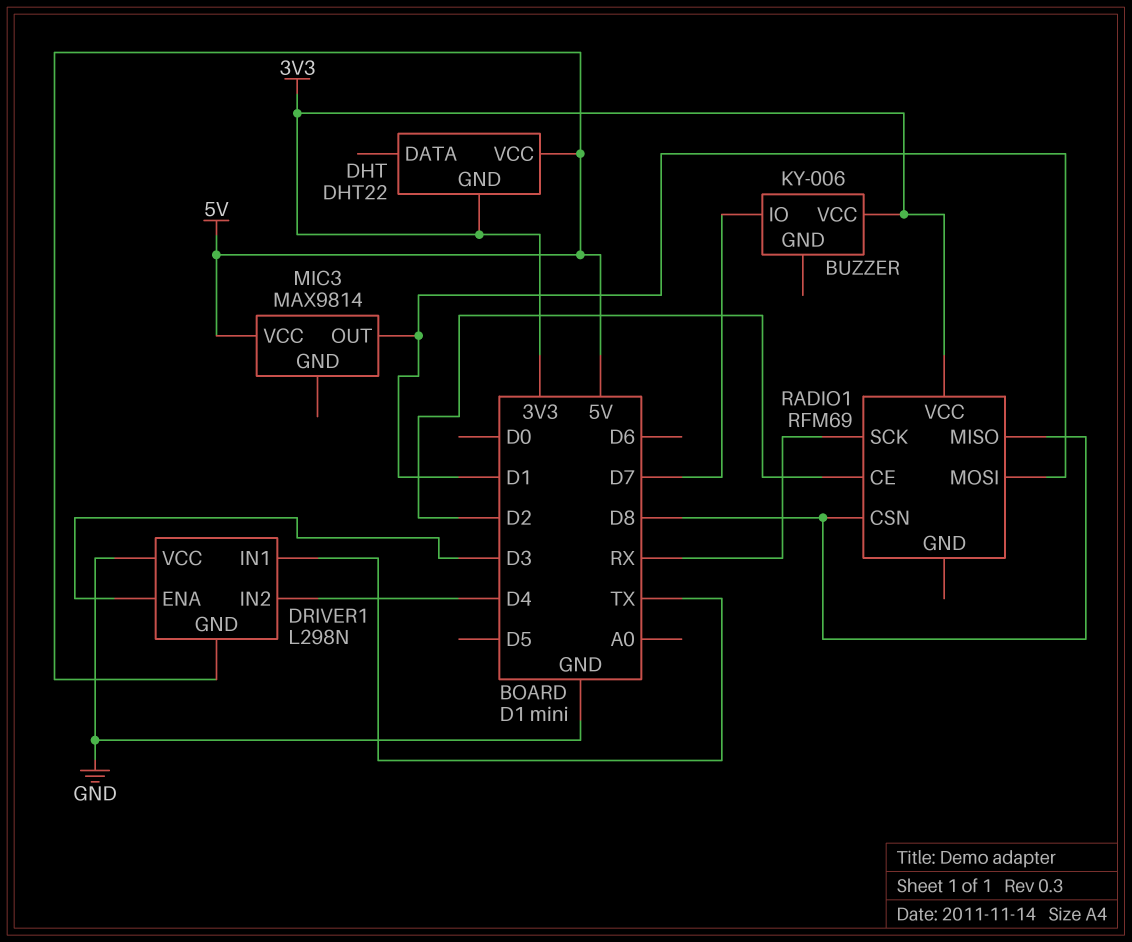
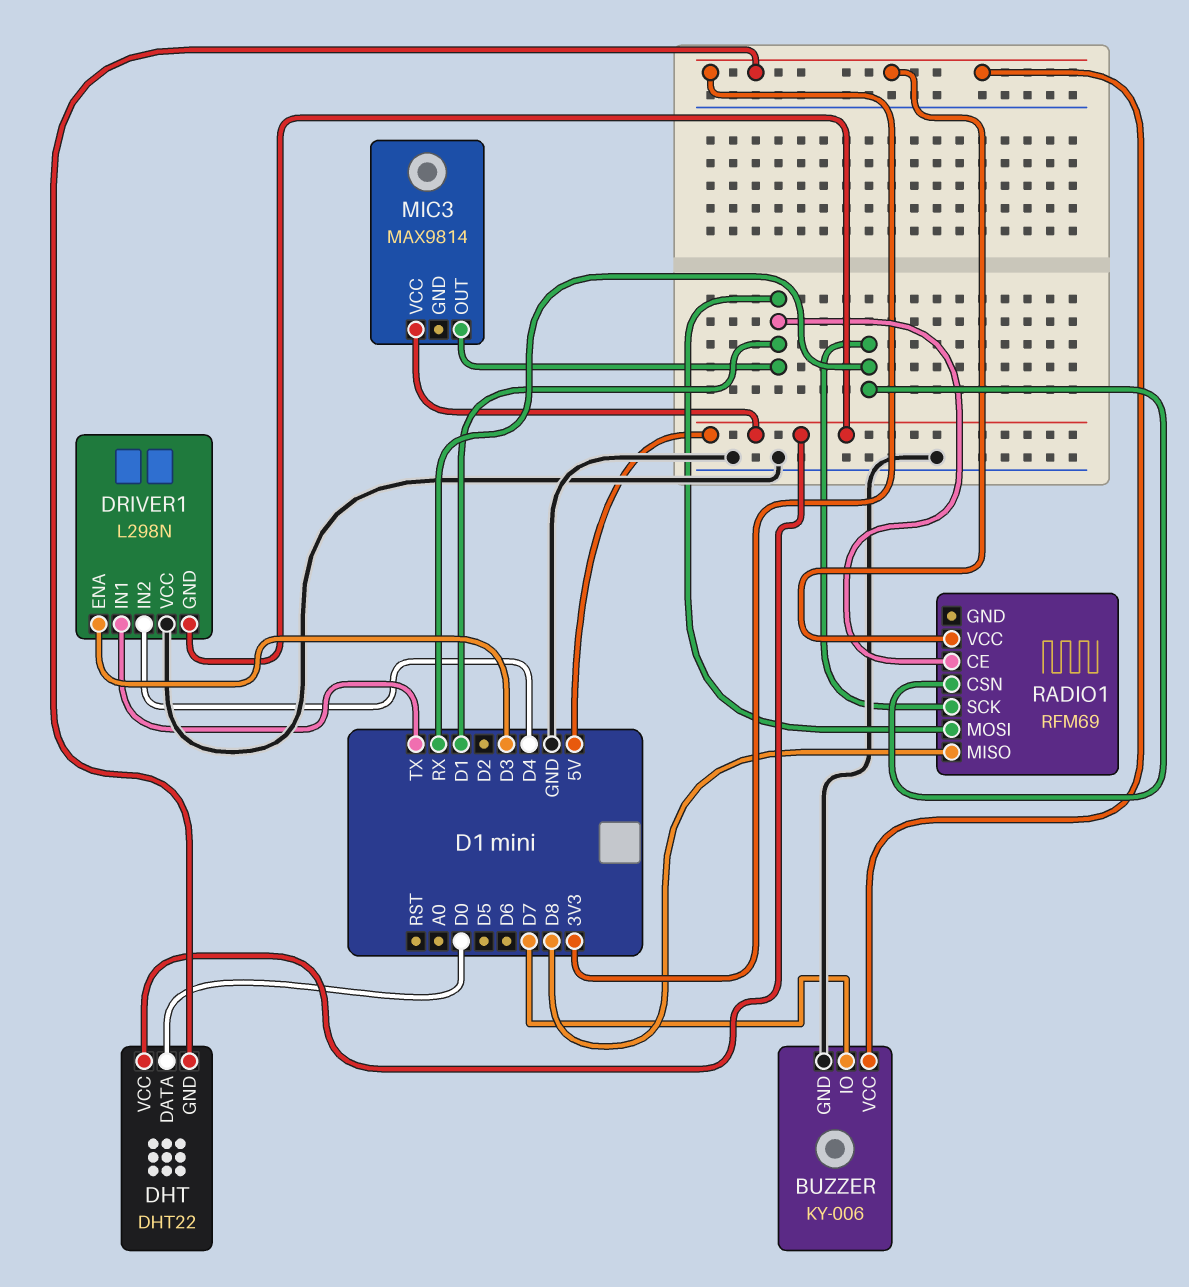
BUZZER pin GND: none -> GND
DHT pin DATA: none -> D0
RADIO1 pin CE: D2 -> D1
RADIO1 pin CSN: D8 -> RX

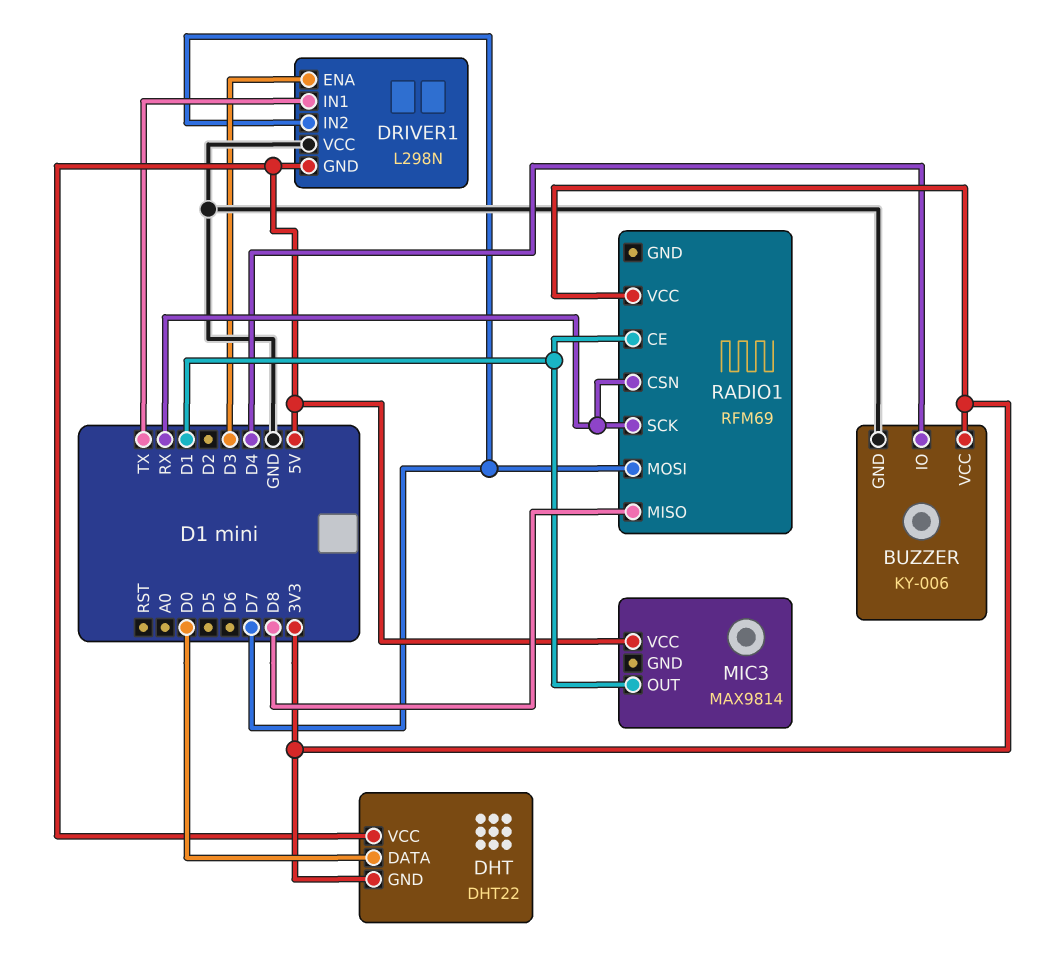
BUZZER pin IO: D7 -> D4
DRIVER1 pin IN2: D4 -> D7
RADIO1 pin MOSI: D1 -> D7

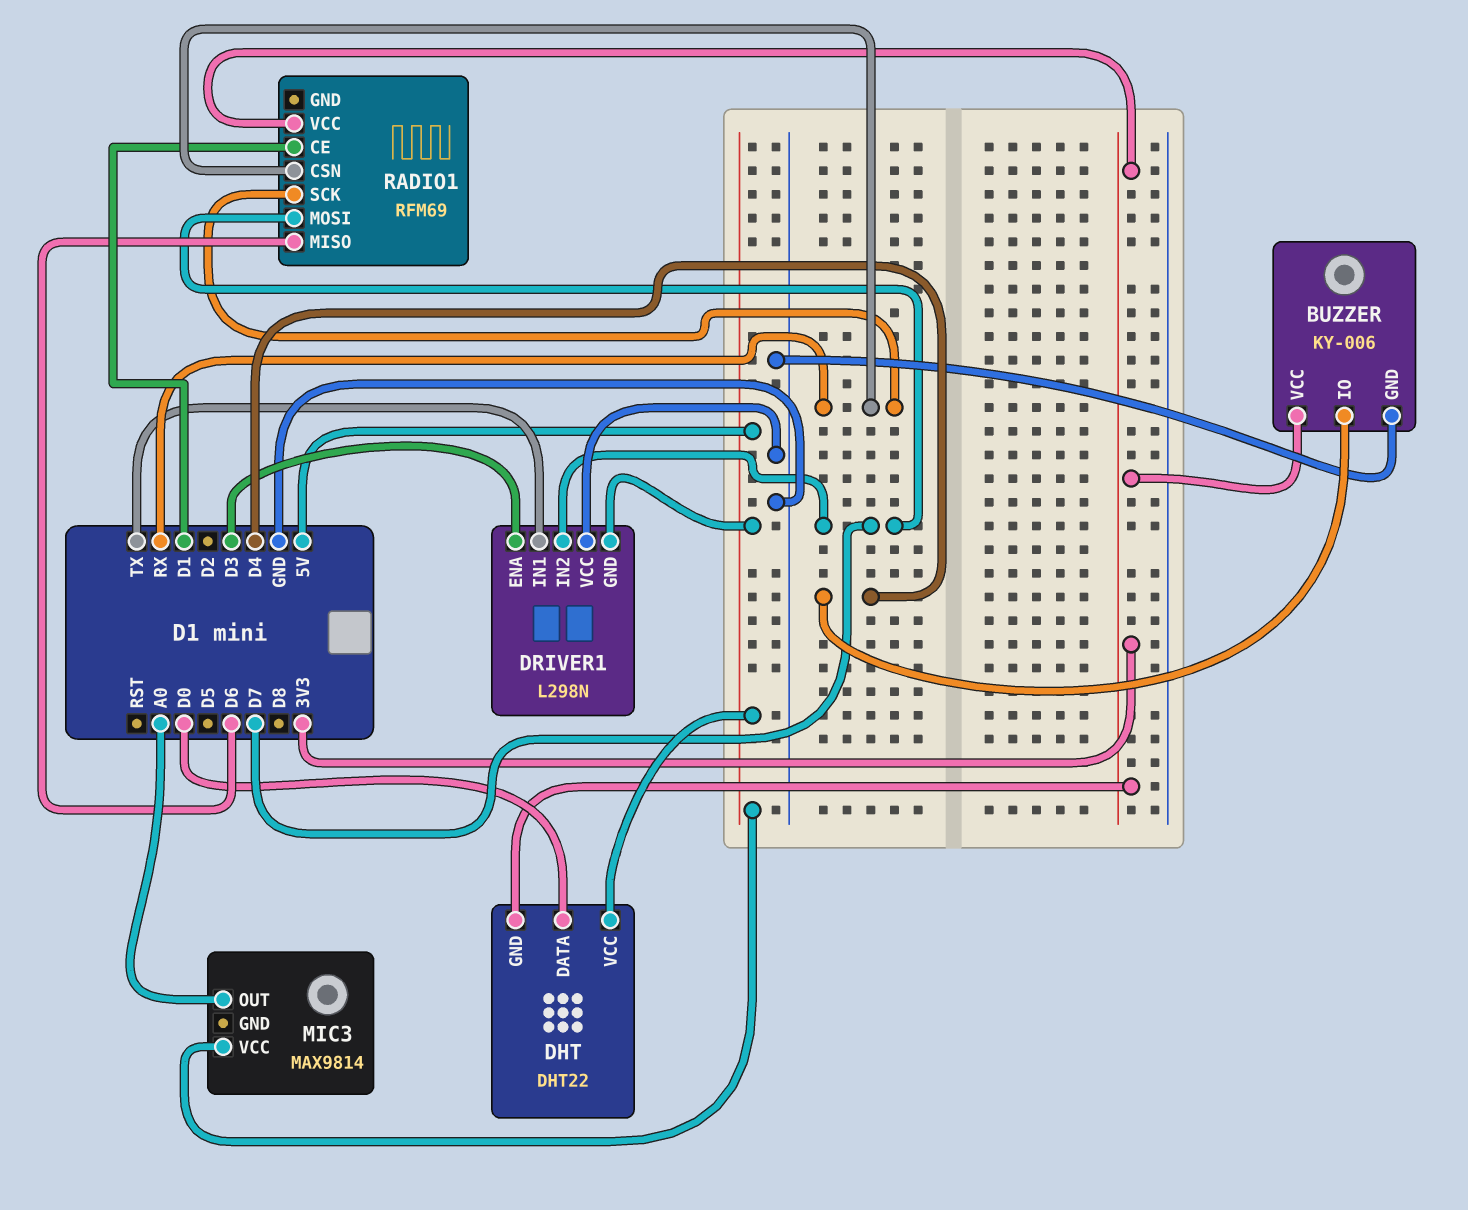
MIC3 pin OUT: D1 -> A0
RADIO1 pin MISO: D8 -> D6

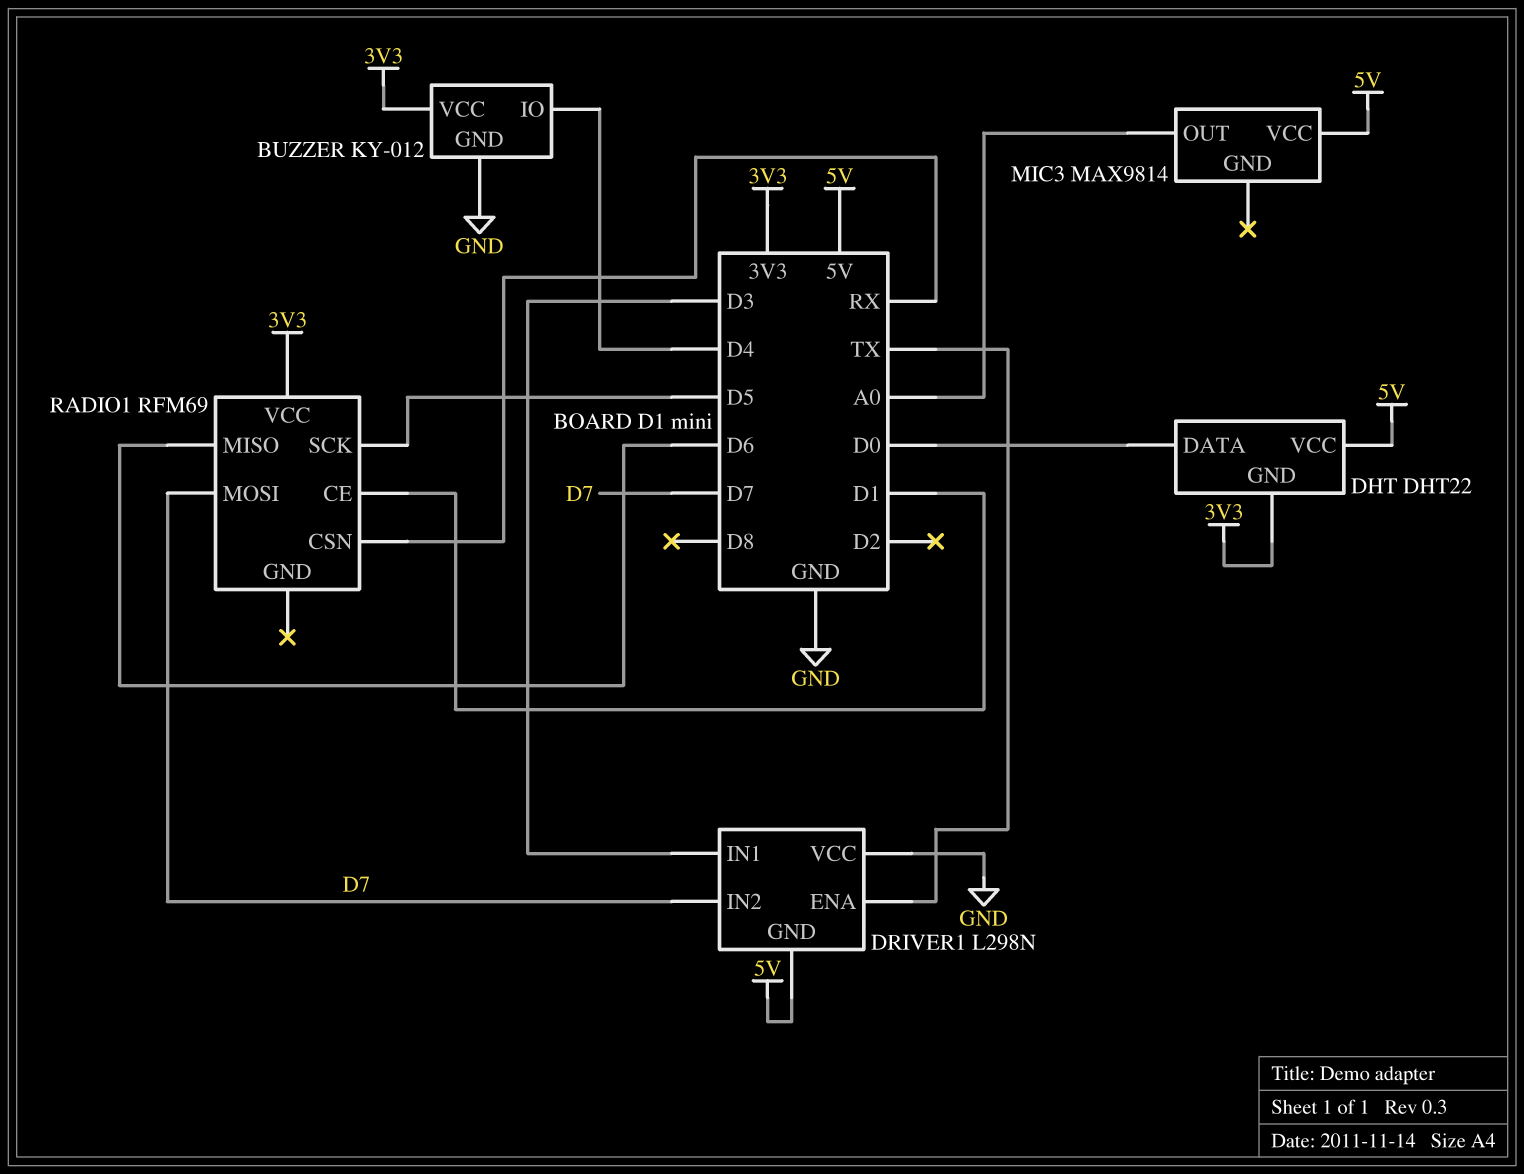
BUZZER: KY-006 -> KY-012
DRIVER1 pin ENA: D3 -> TX
DRIVER1 pin IN1: TX -> D3
RADIO1 pin SCK: RX -> D5

